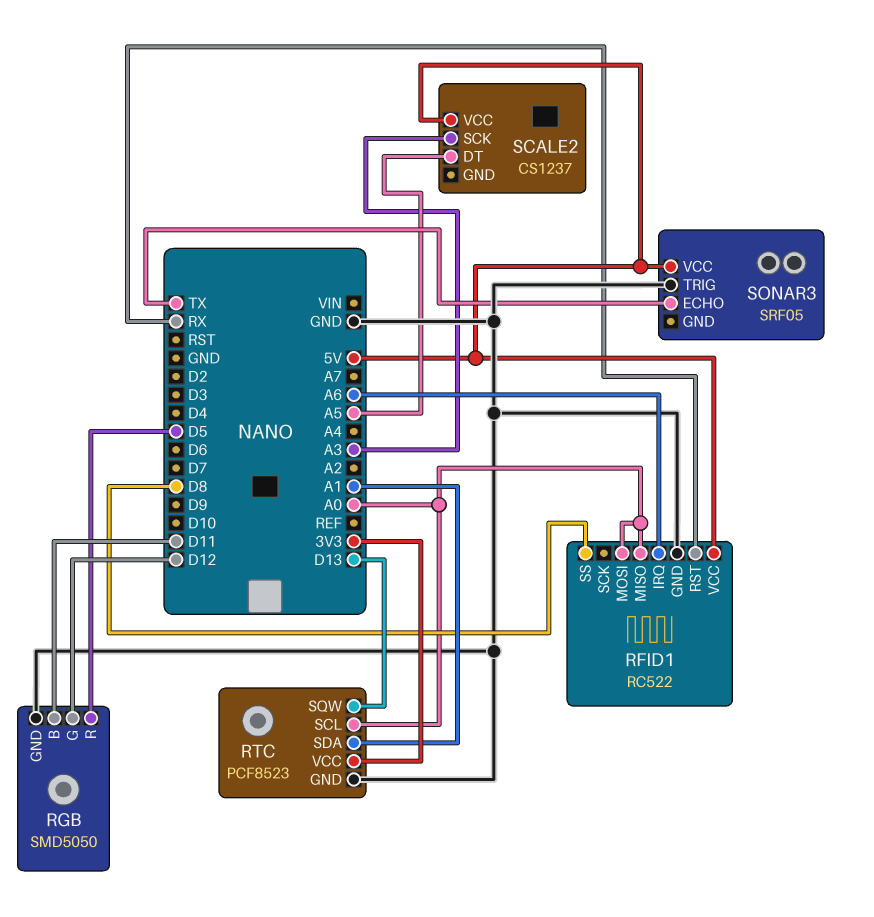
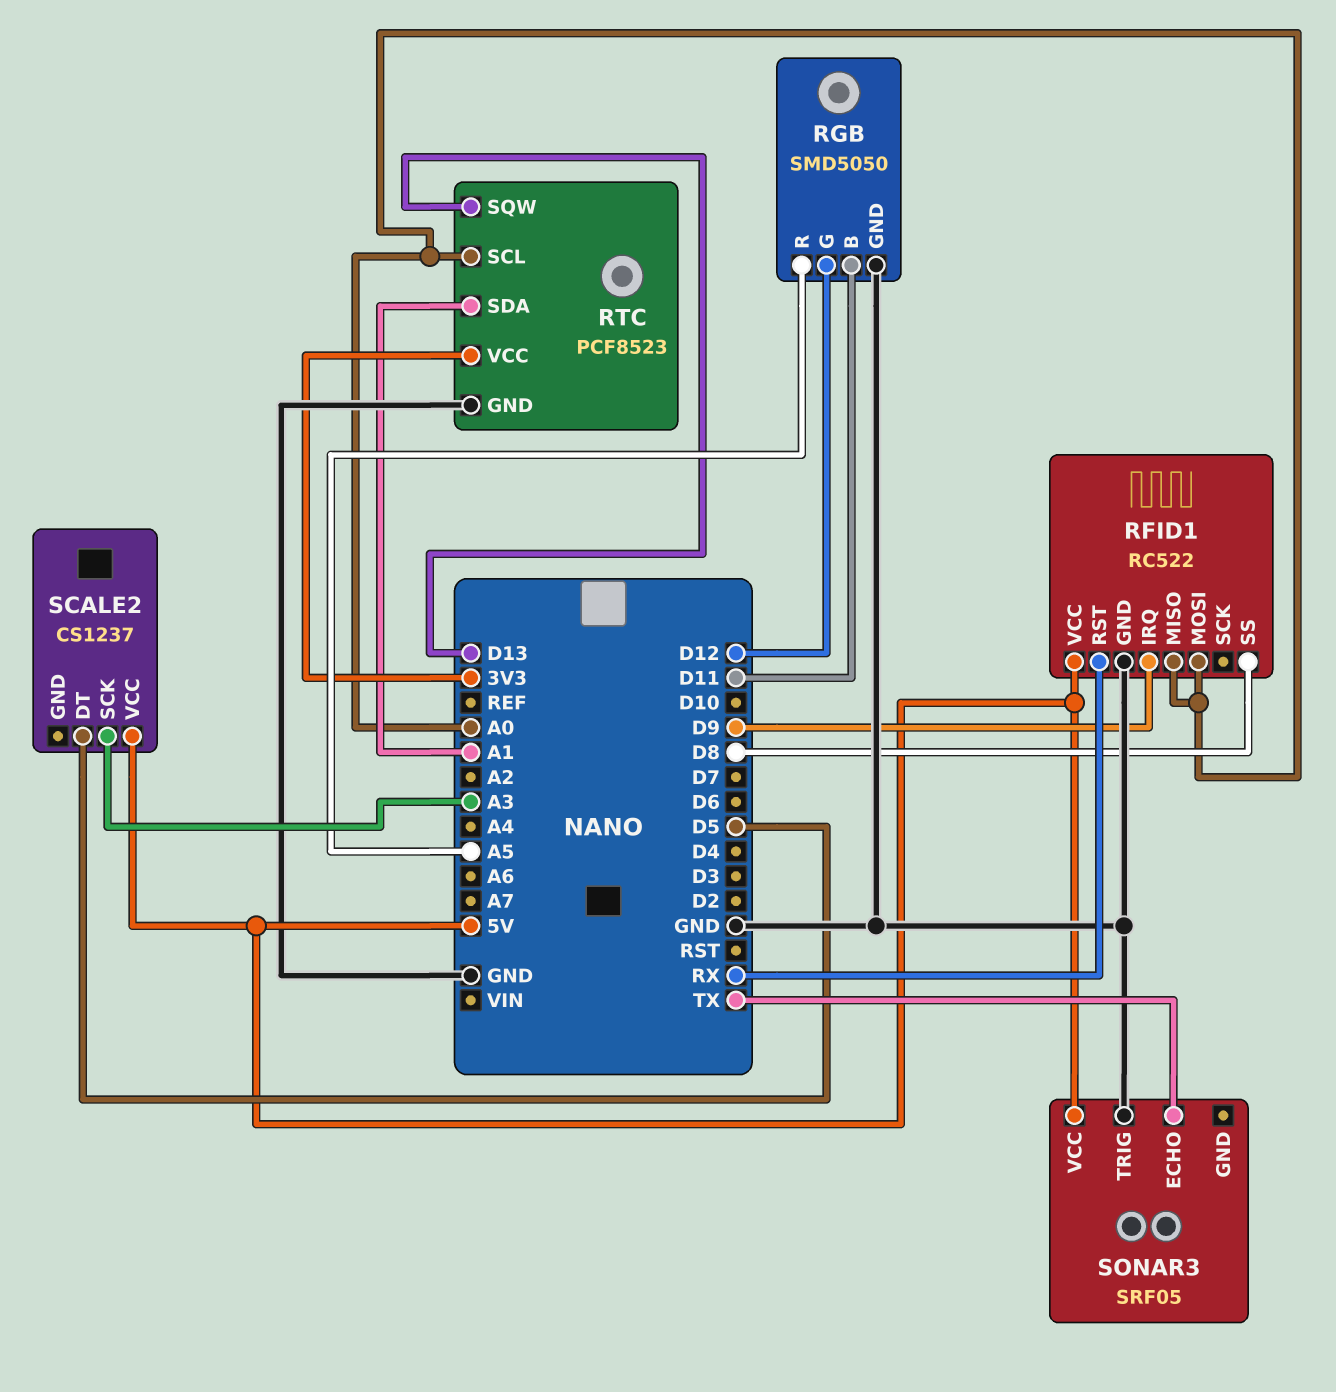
RFID1 pin IRQ: A6 -> D9
RGB pin R: D5 -> A5
SCALE2 pin DT: A5 -> D5

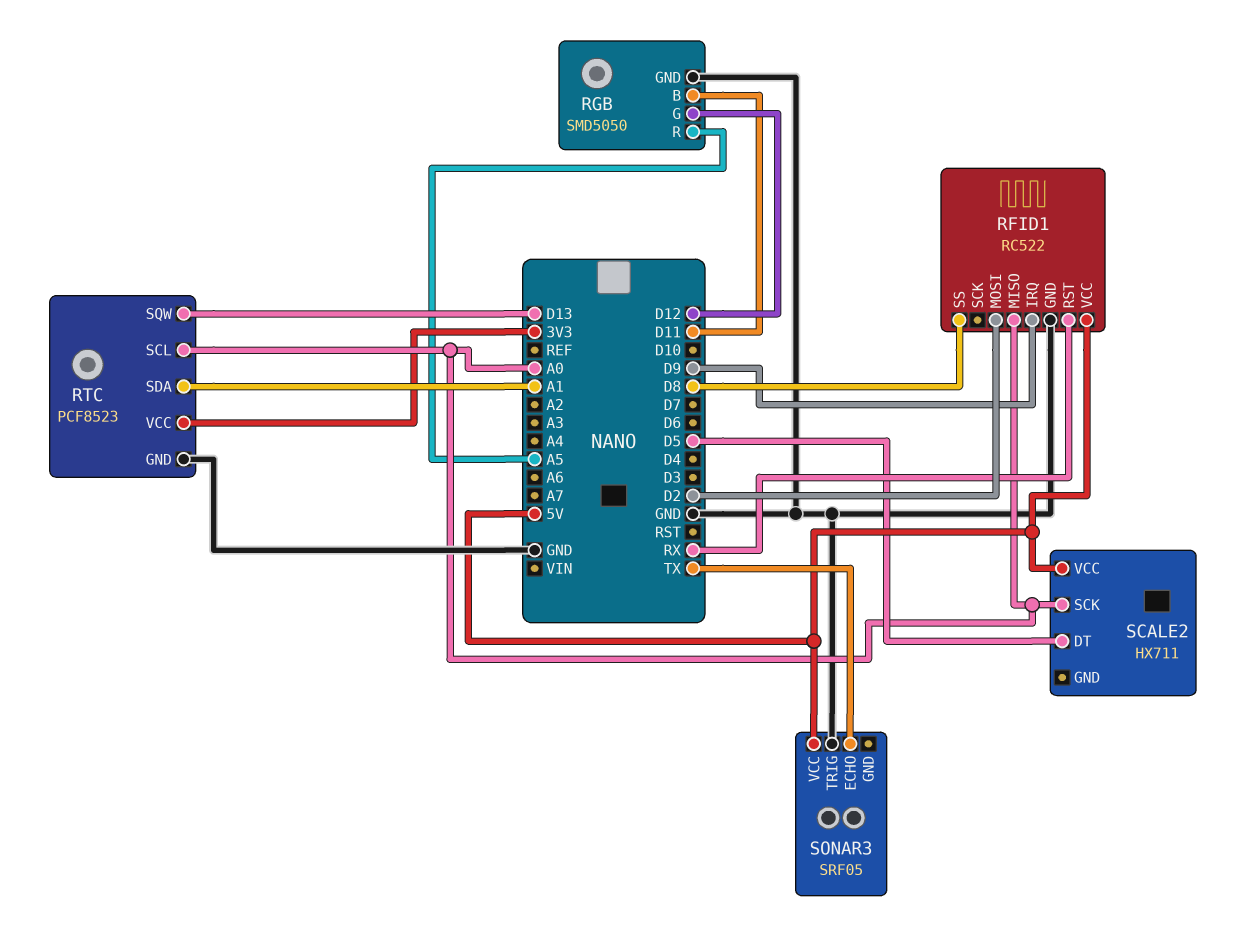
RFID1 pin MOSI: A0 -> D2
SCALE2: CS1237 -> HX711
SCALE2 pin SCK: A3 -> A0

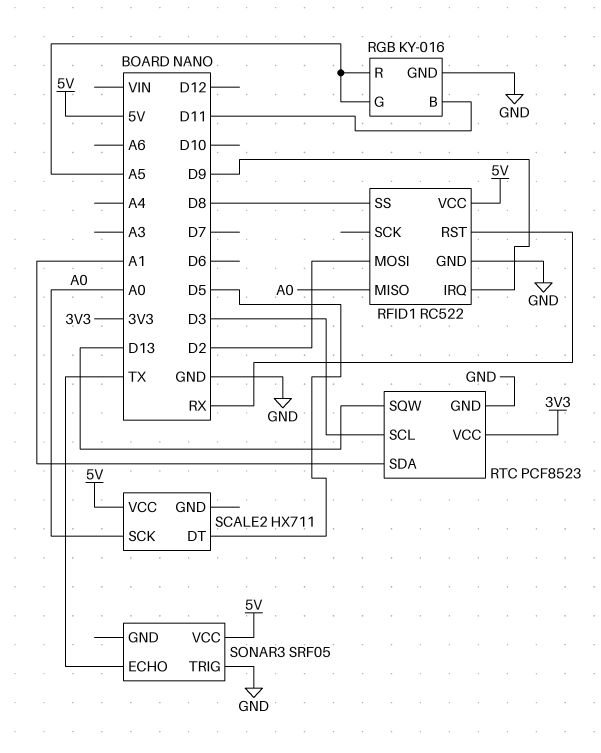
RGB: SMD5050 -> KY-016
RGB pin G: D12 -> A5
RTC pin SCL: A0 -> D3

